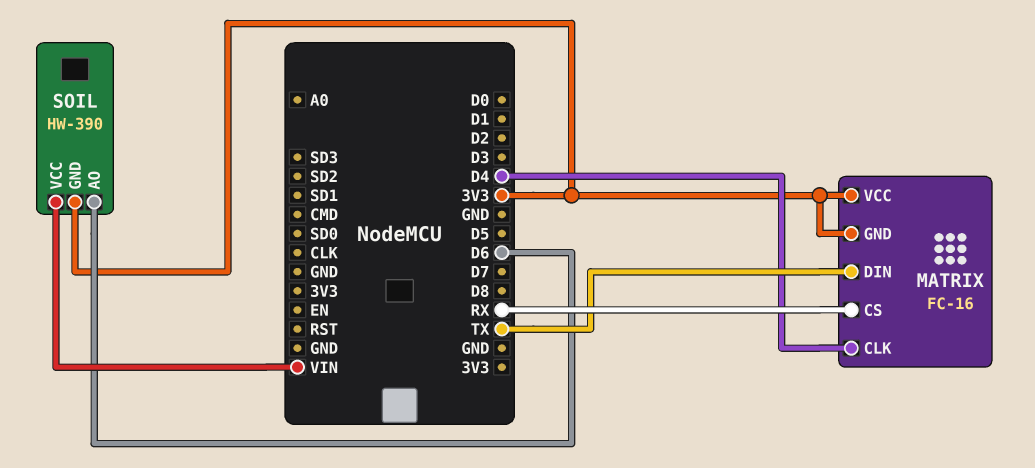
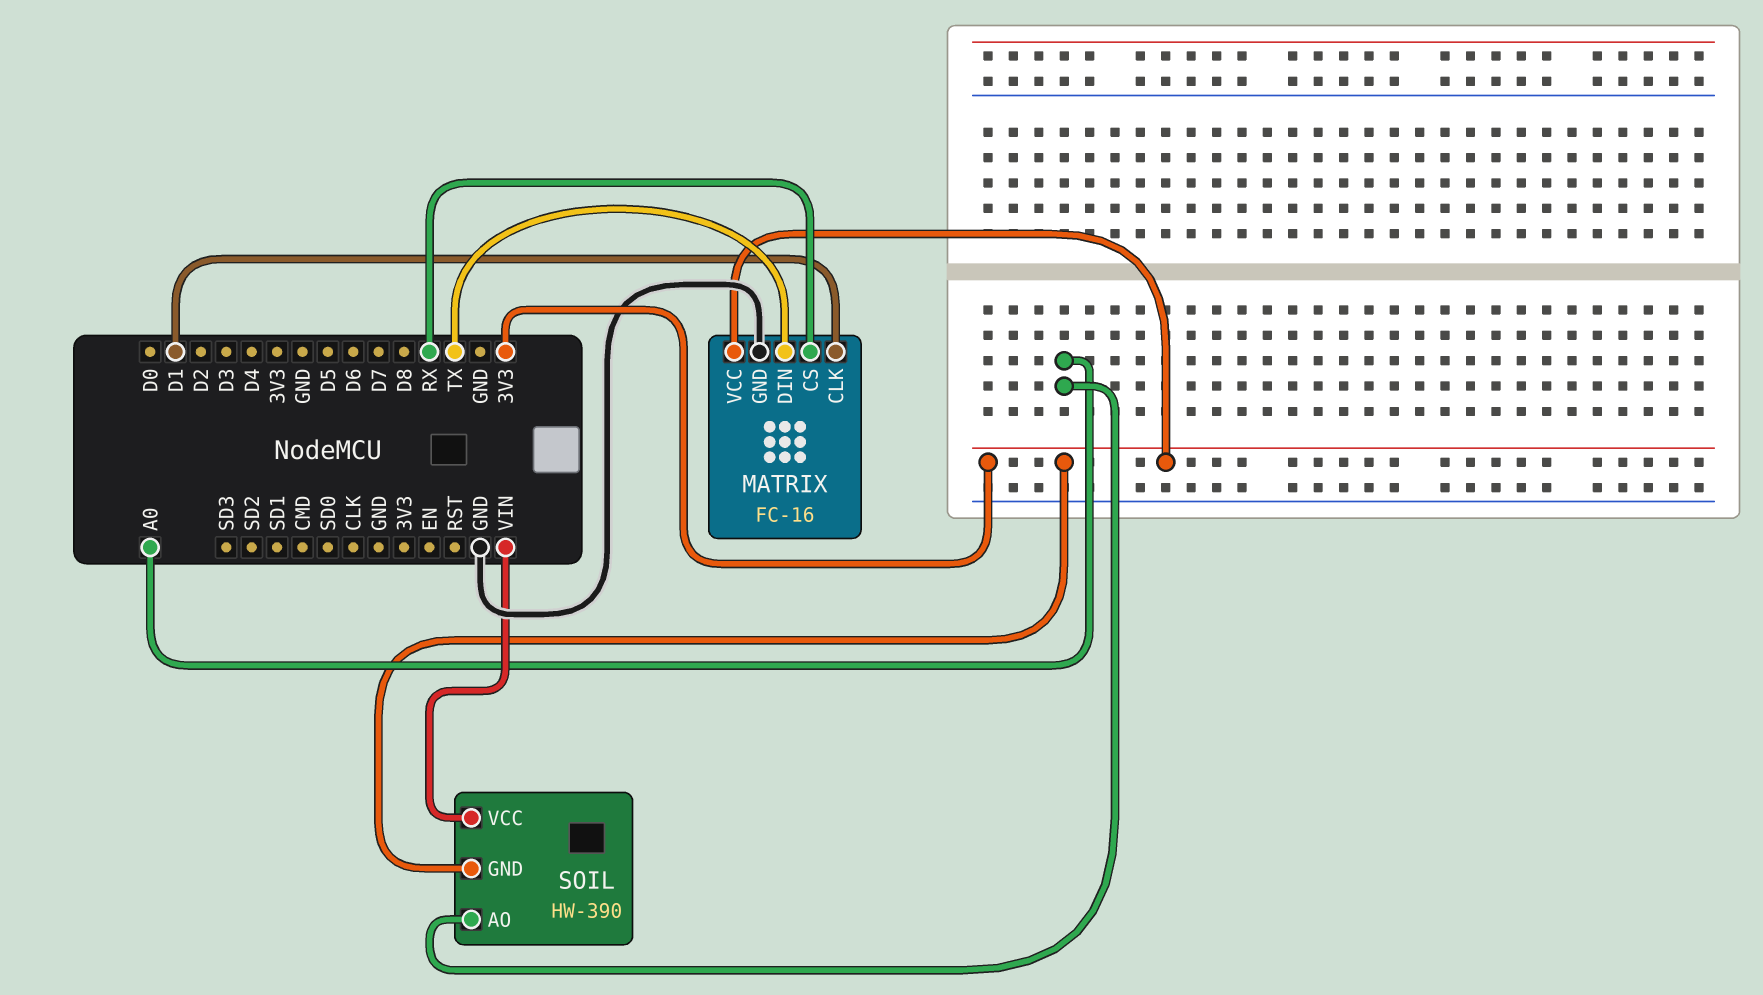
MATRIX pin CLK: D4 -> D1
MATRIX pin GND: 3V3 -> GND
SOIL pin AO: D6 -> A0

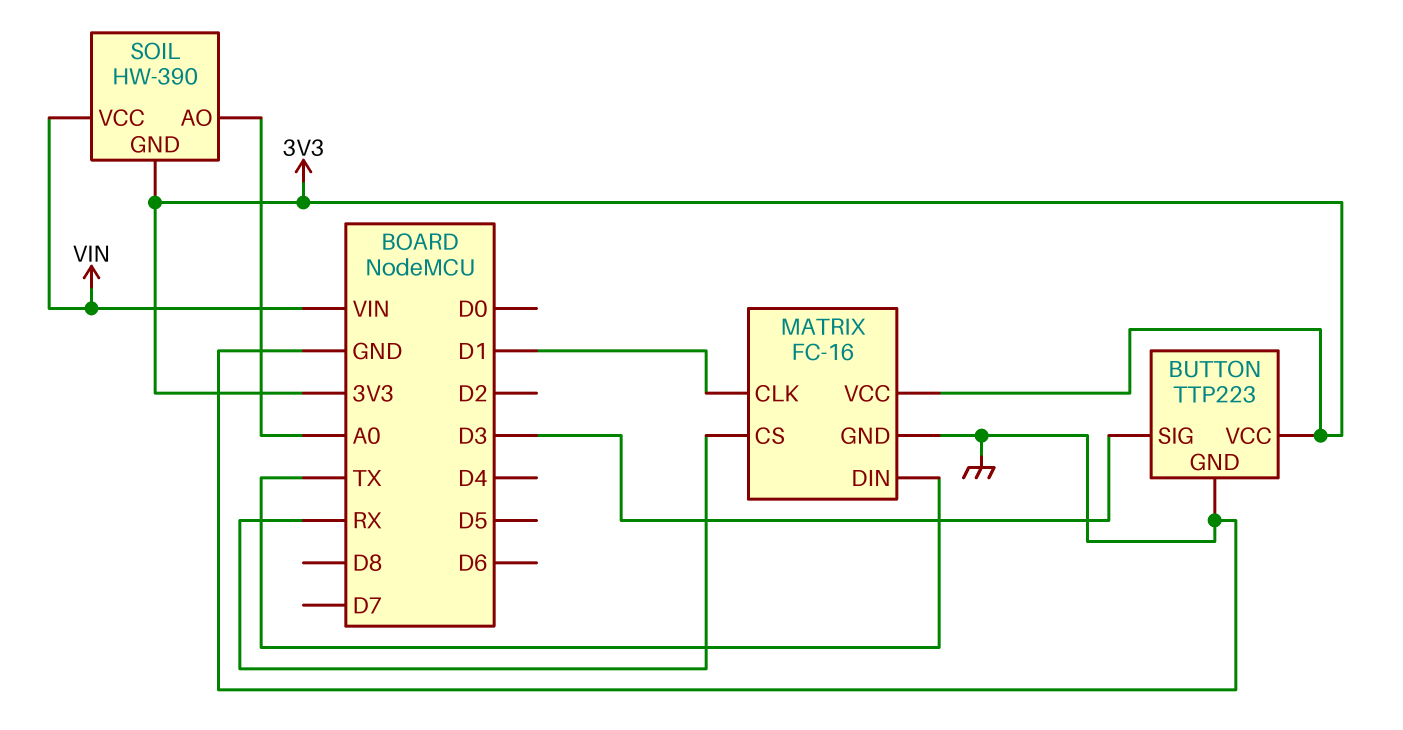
BUTTON: none -> TTP223
BUTTON pin GND: none -> GND
BUTTON pin SIG: none -> D3
BUTTON pin VCC: none -> 3V3

